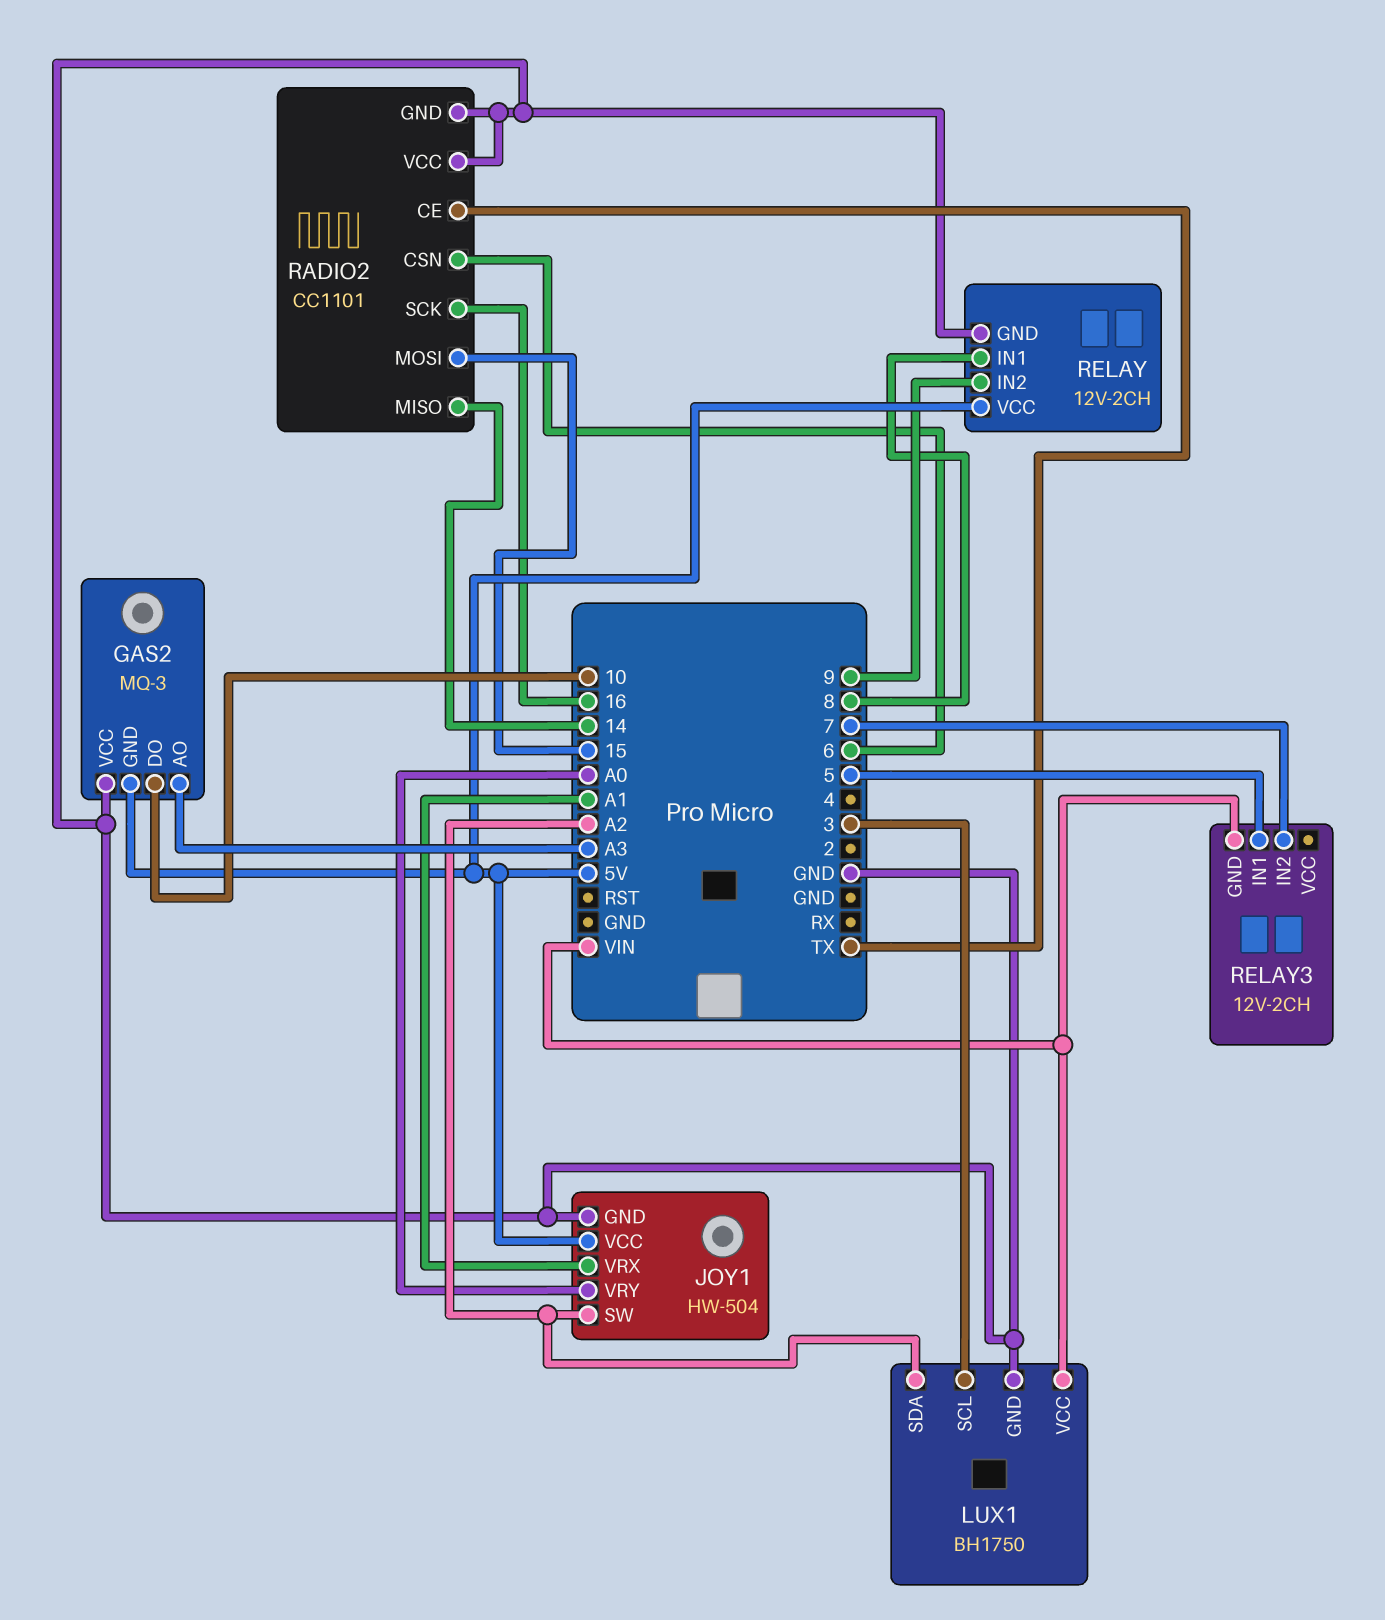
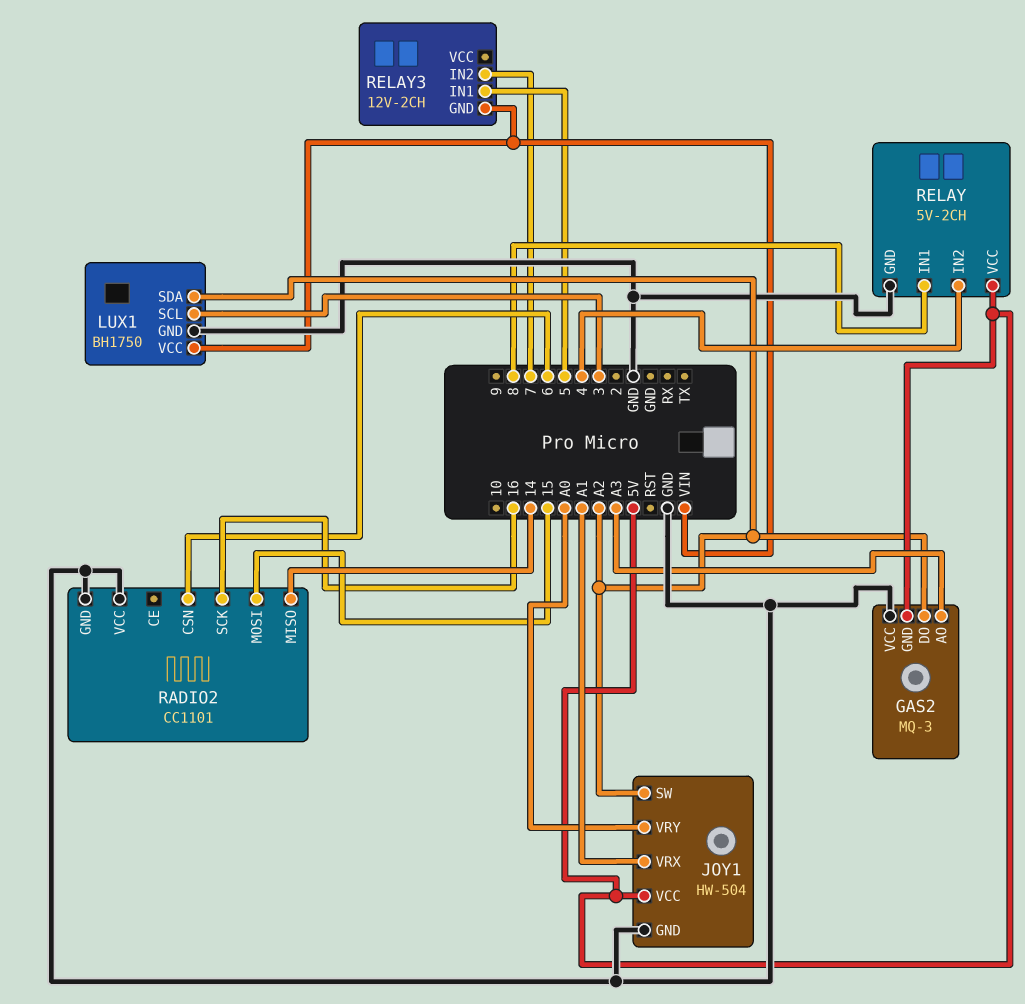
GAS2 pin DO: 10 -> A2
RADIO2 pin CE: TX -> none
RELAY: 12V-2CH -> 5V-2CH
RELAY pin IN2: 9 -> 4

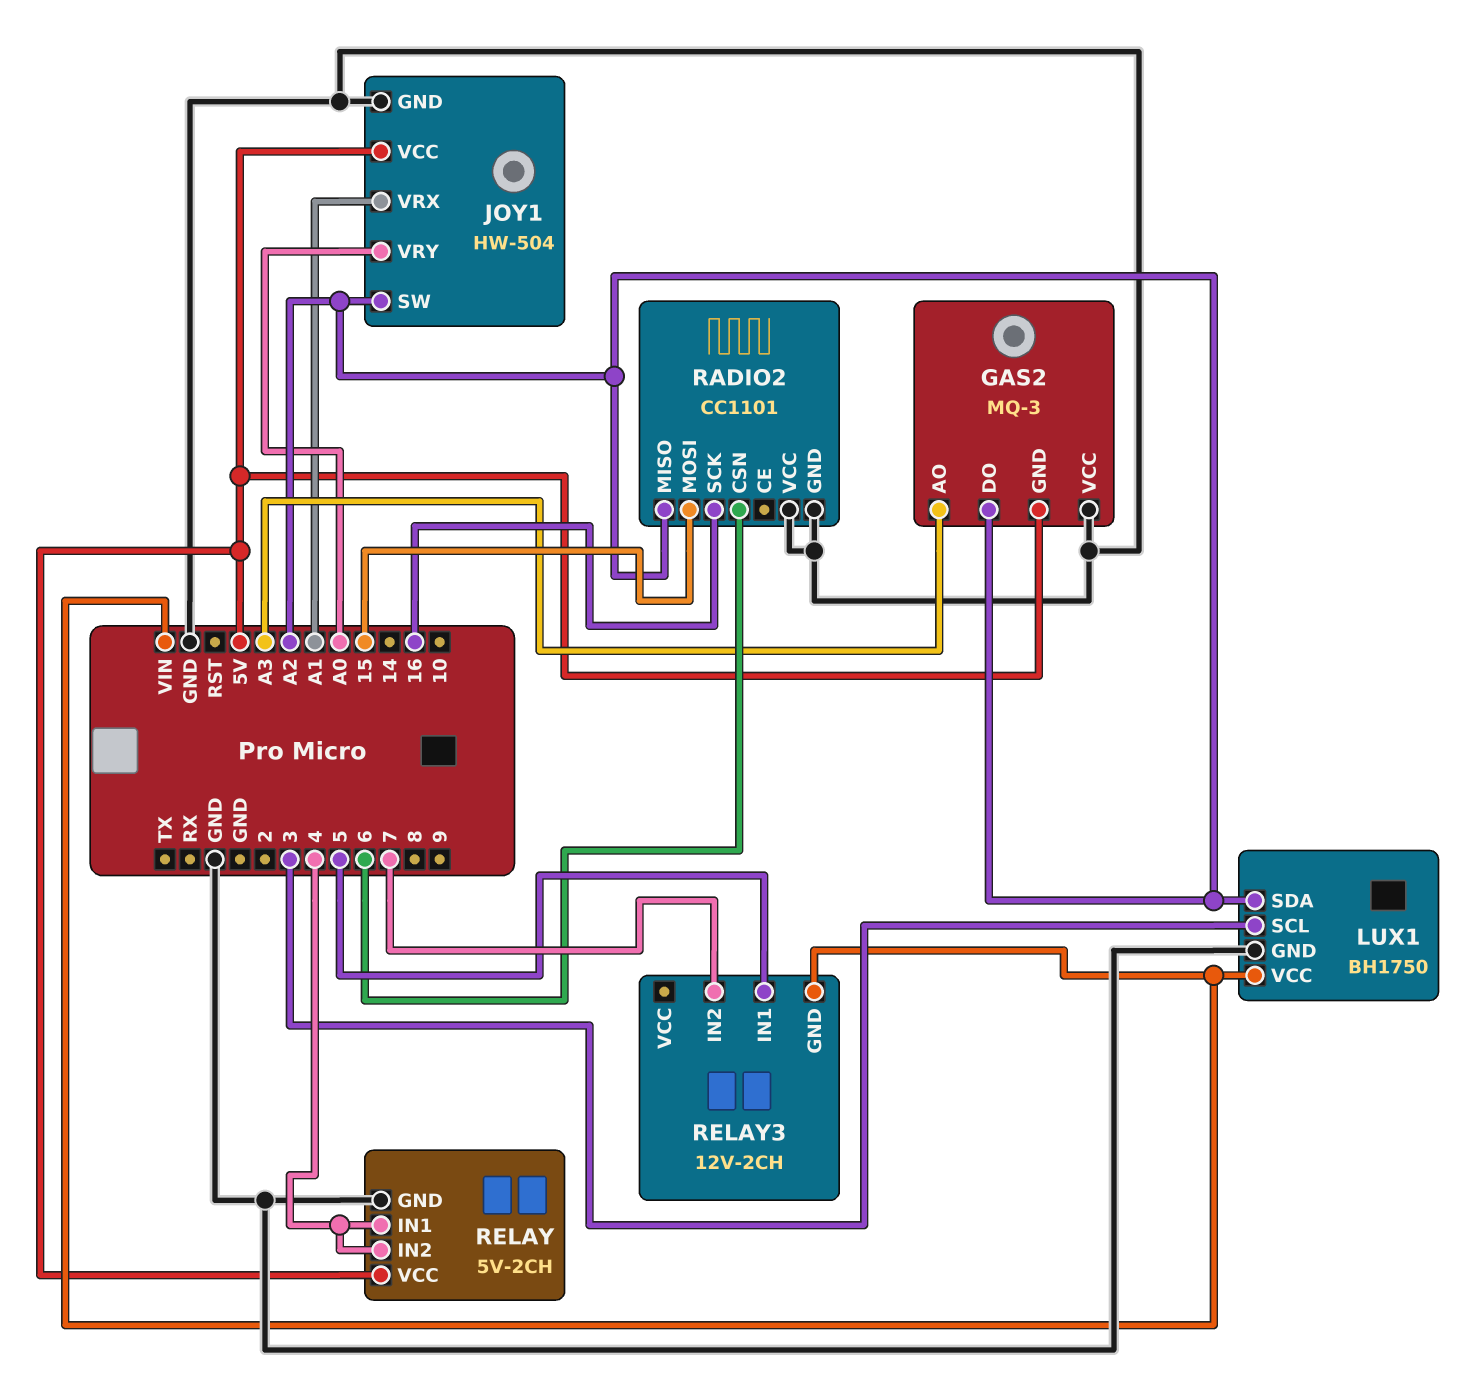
RADIO2 pin MISO: 14 -> A2
RELAY pin IN1: 8 -> 4

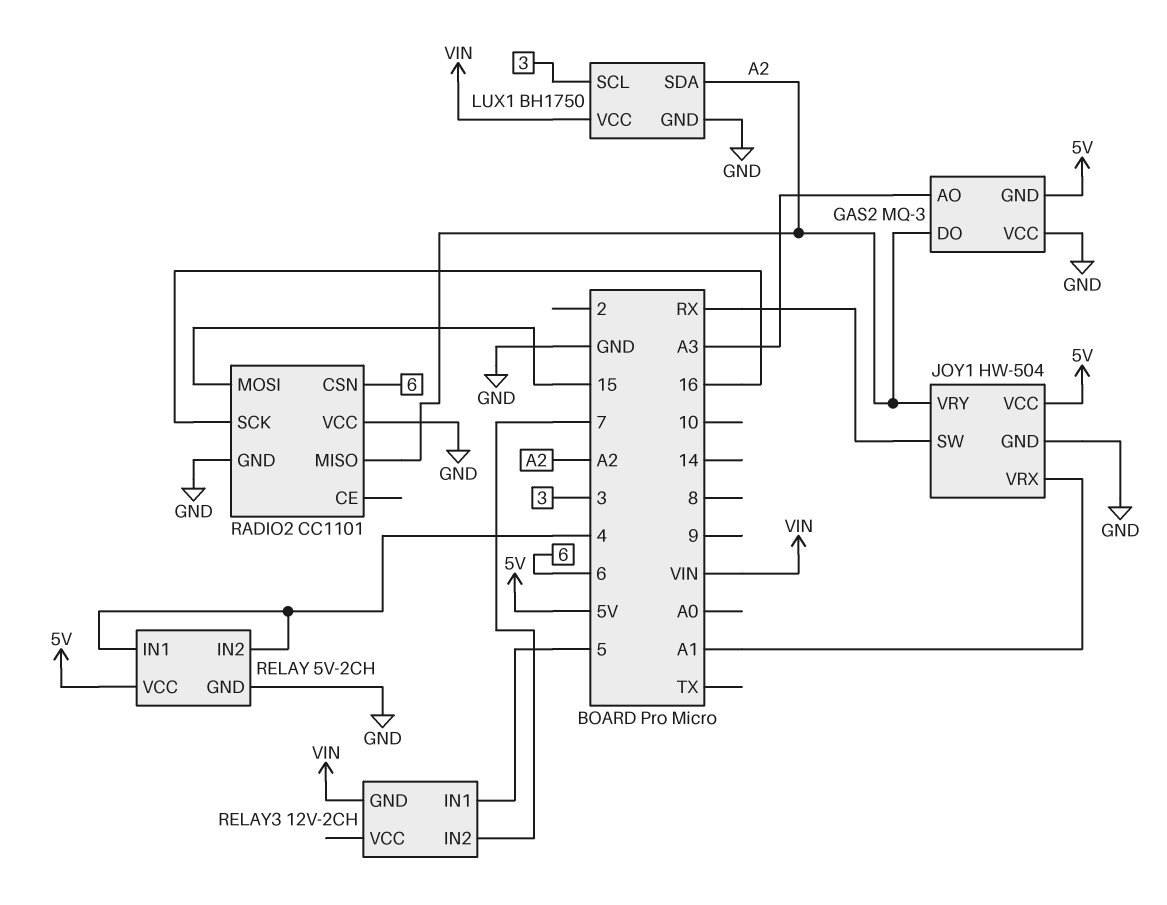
JOY1 pin SW: A2 -> RX
JOY1 pin VRY: A0 -> A2

